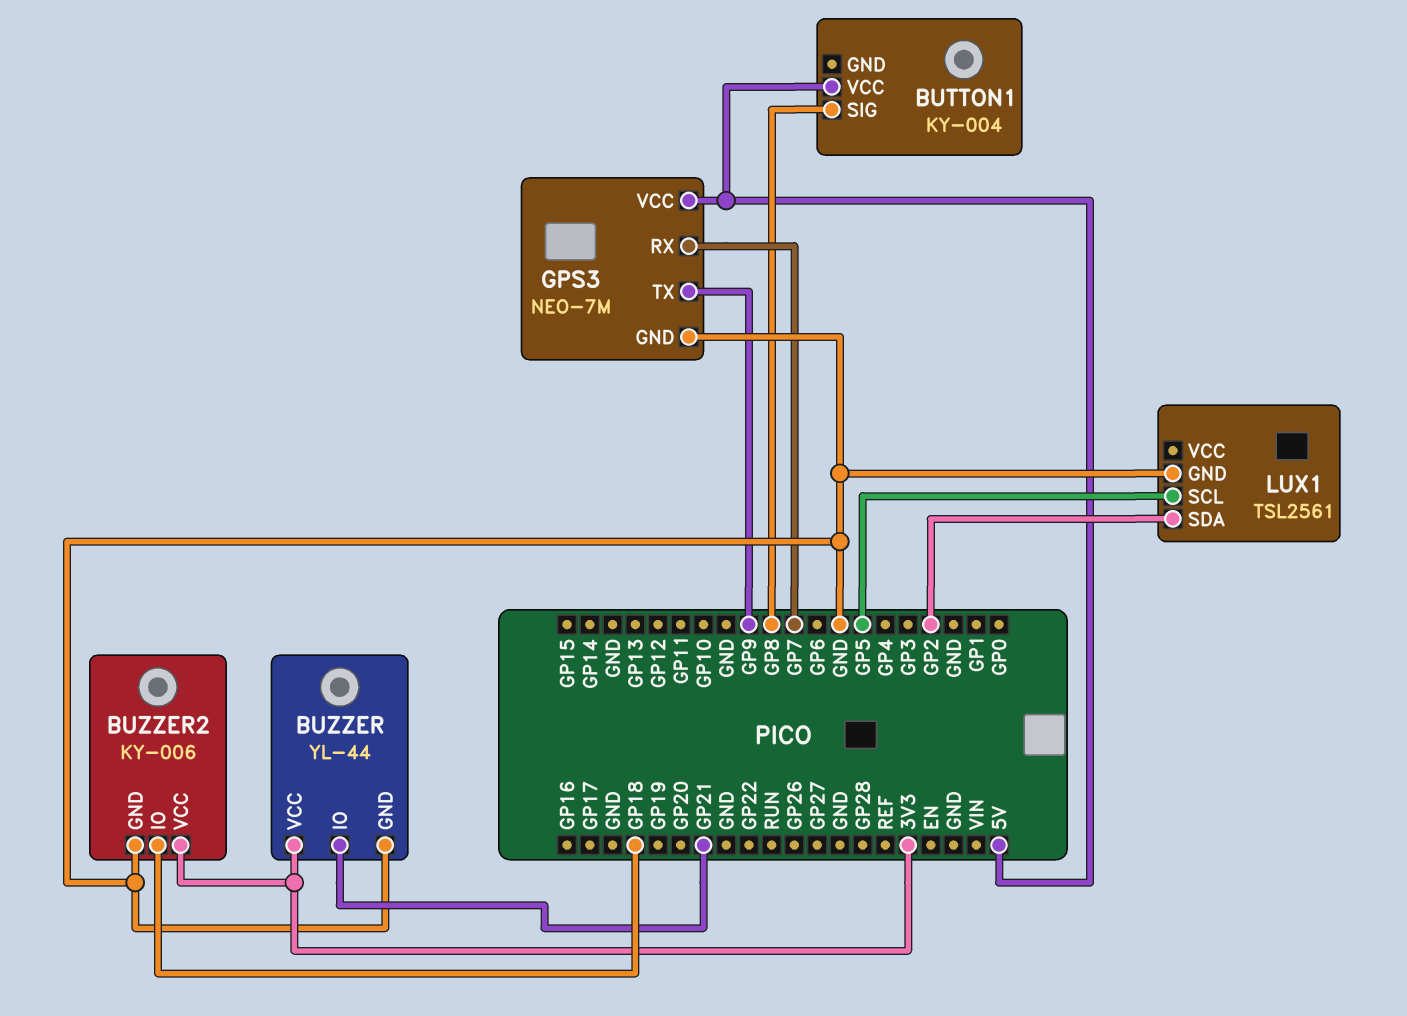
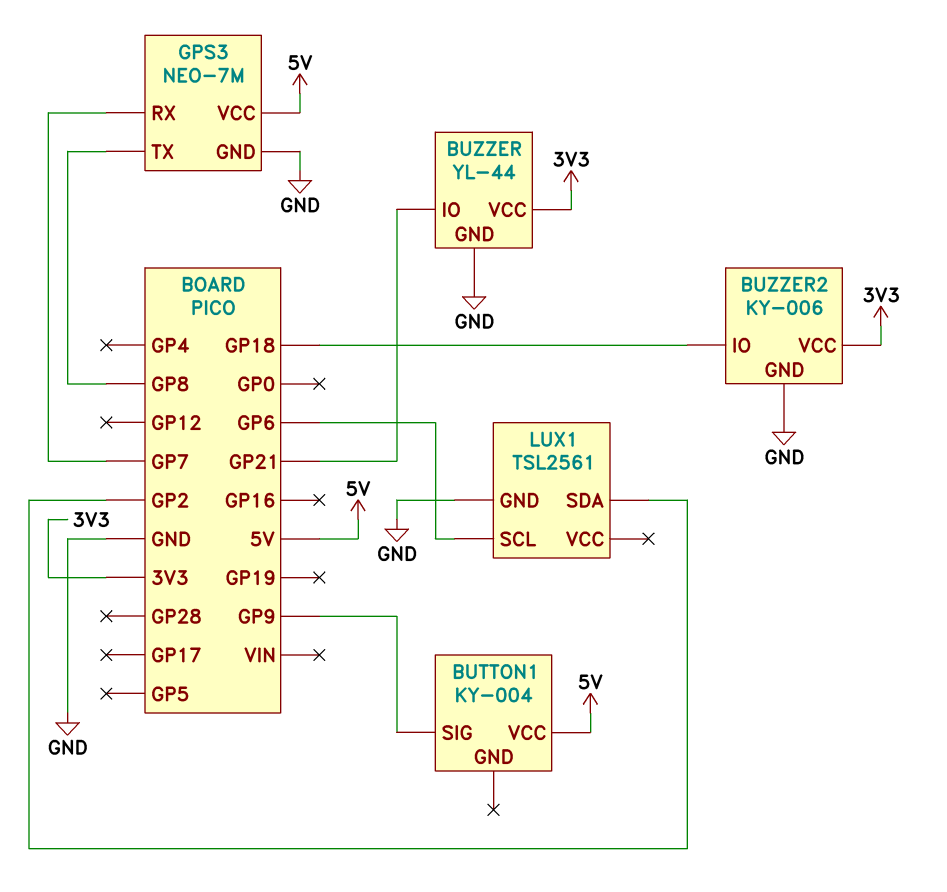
BUTTON1 pin SIG: GP8 -> GP9
GPS3 pin TX: GP9 -> GP8
LUX1 pin SCL: GP5 -> GP6

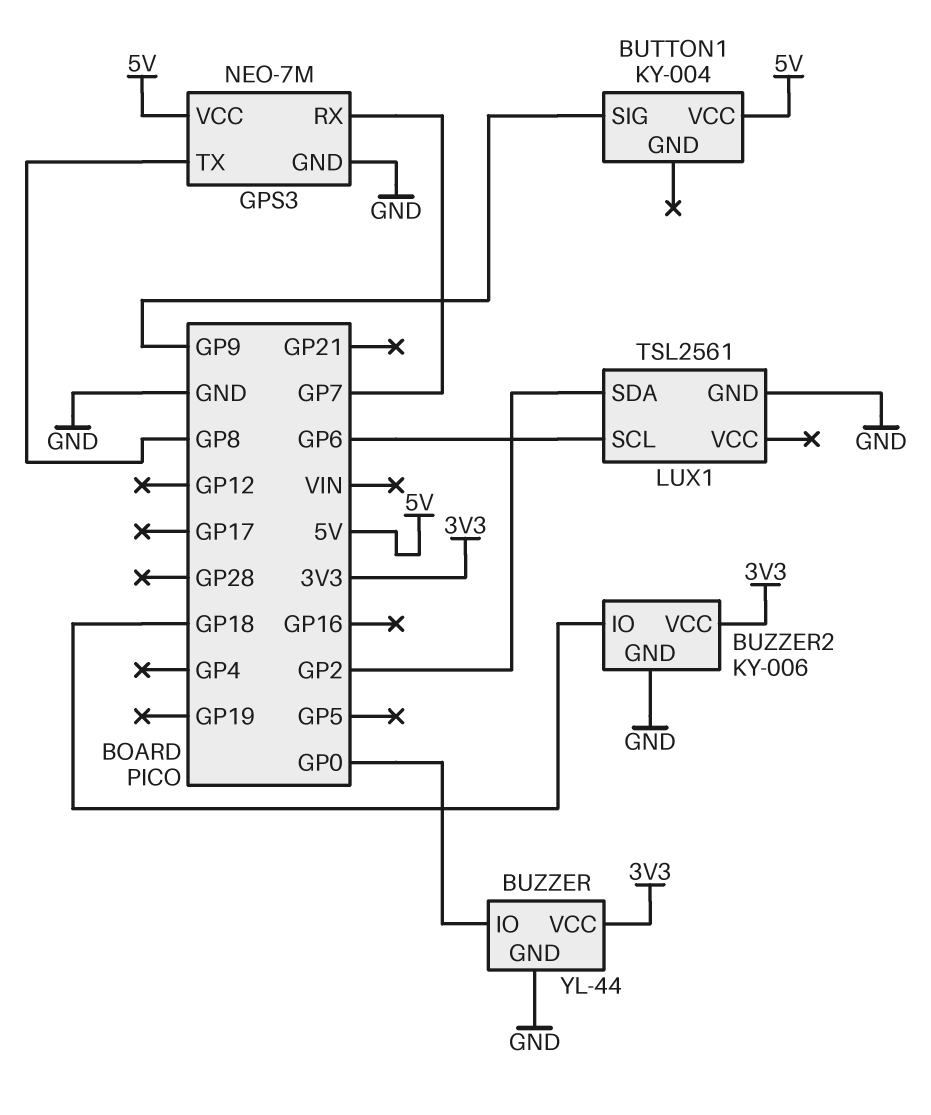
BUZZER pin IO: GP21 -> GP0

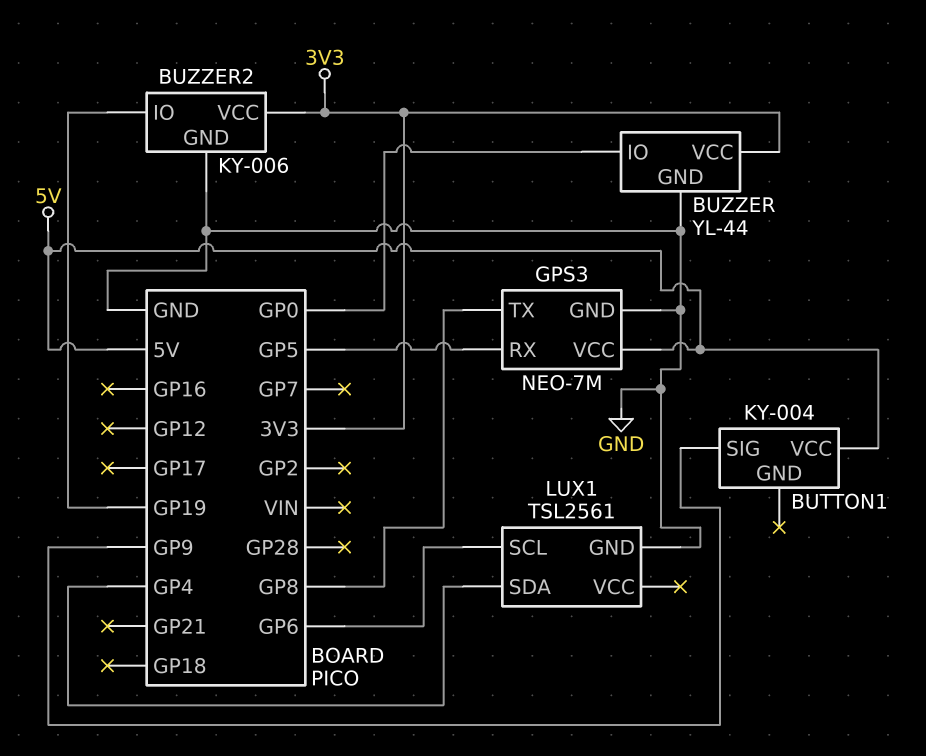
BUZZER2 pin IO: GP18 -> GP19
GPS3 pin RX: GP7 -> GP5
LUX1 pin SDA: GP2 -> GP4

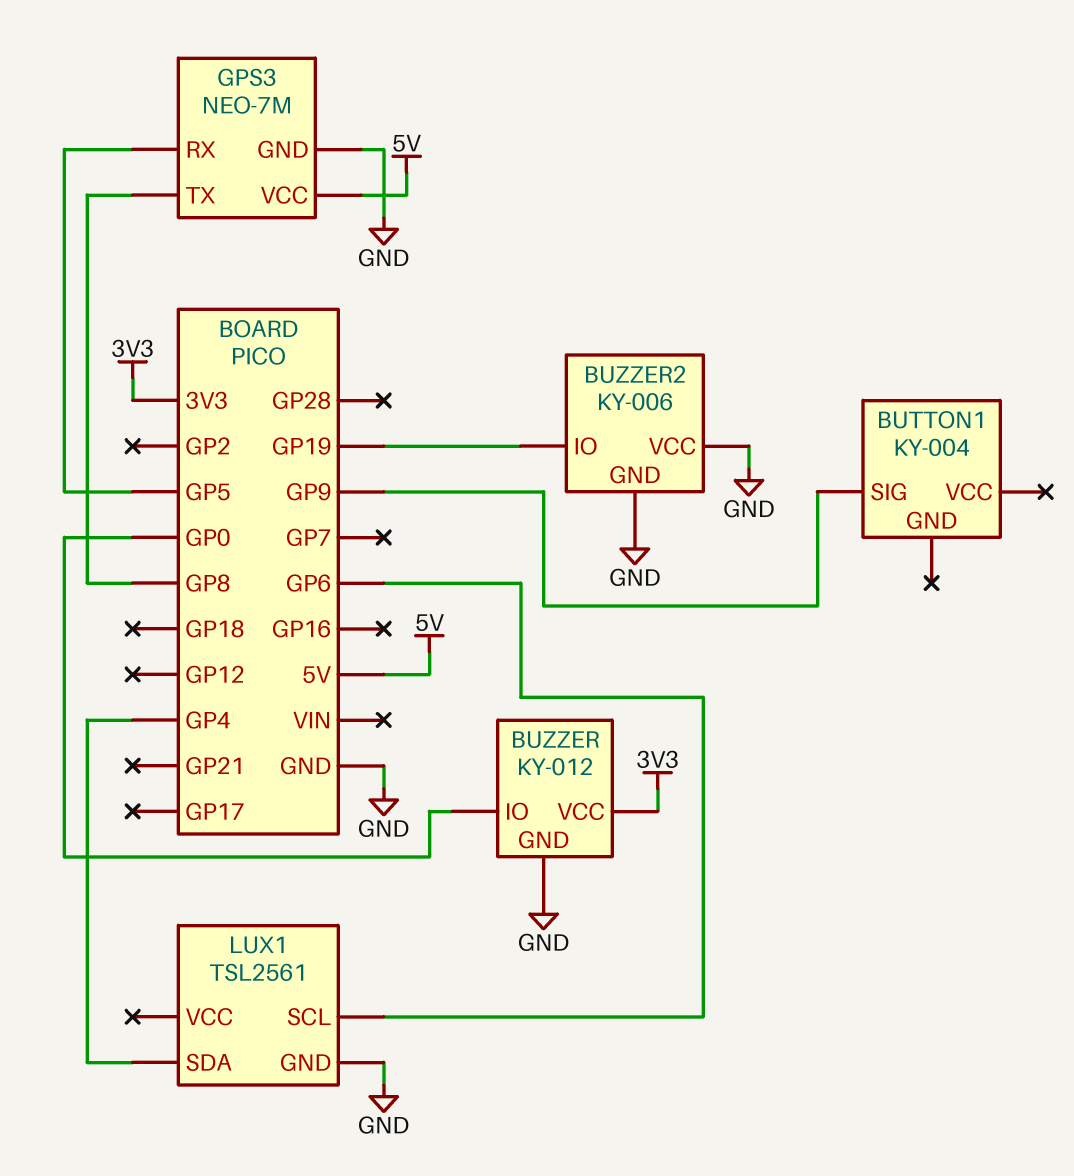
BUTTON1 pin VCC: 5V -> none
BUZZER: YL-44 -> KY-012
BUZZER2 pin VCC: 3V3 -> GND

